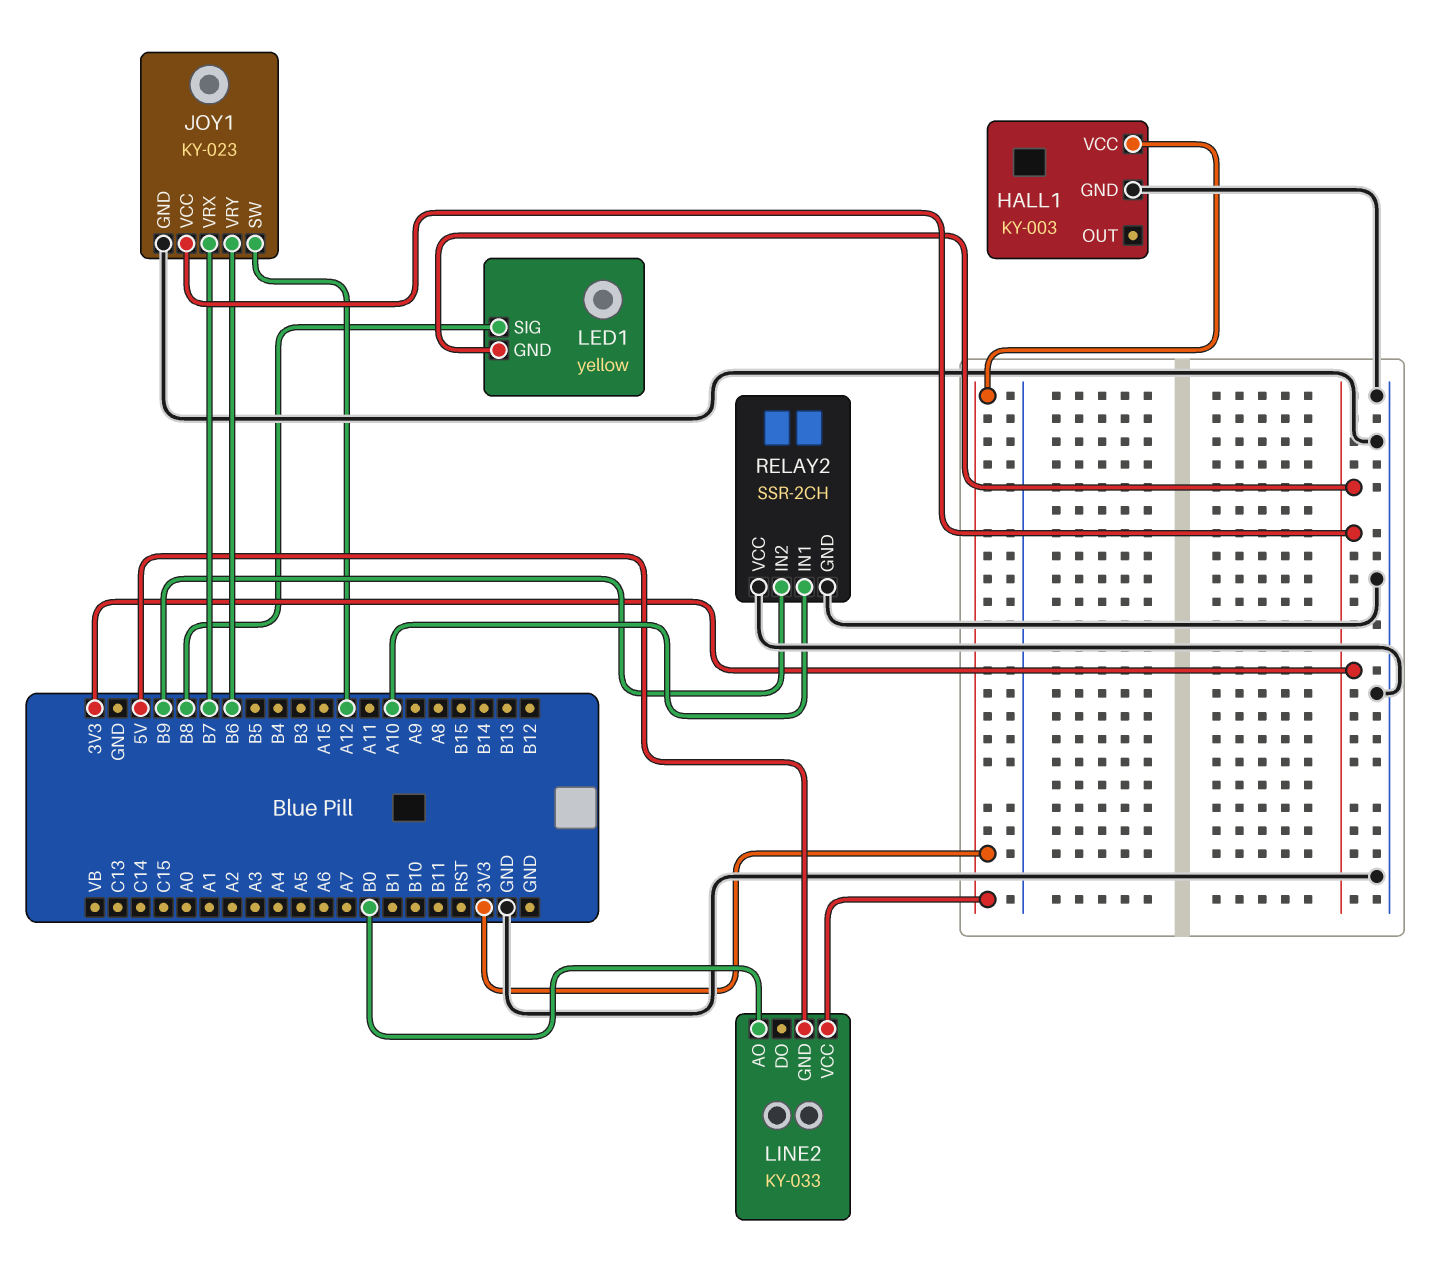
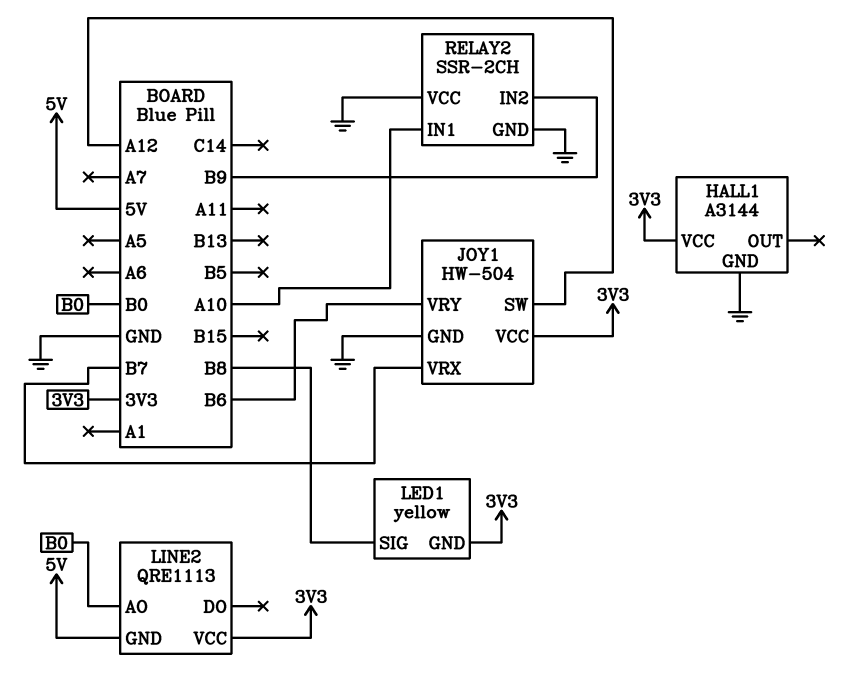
HALL1: KY-003 -> A3144
JOY1: KY-023 -> HW-504
LINE2: KY-033 -> QRE1113

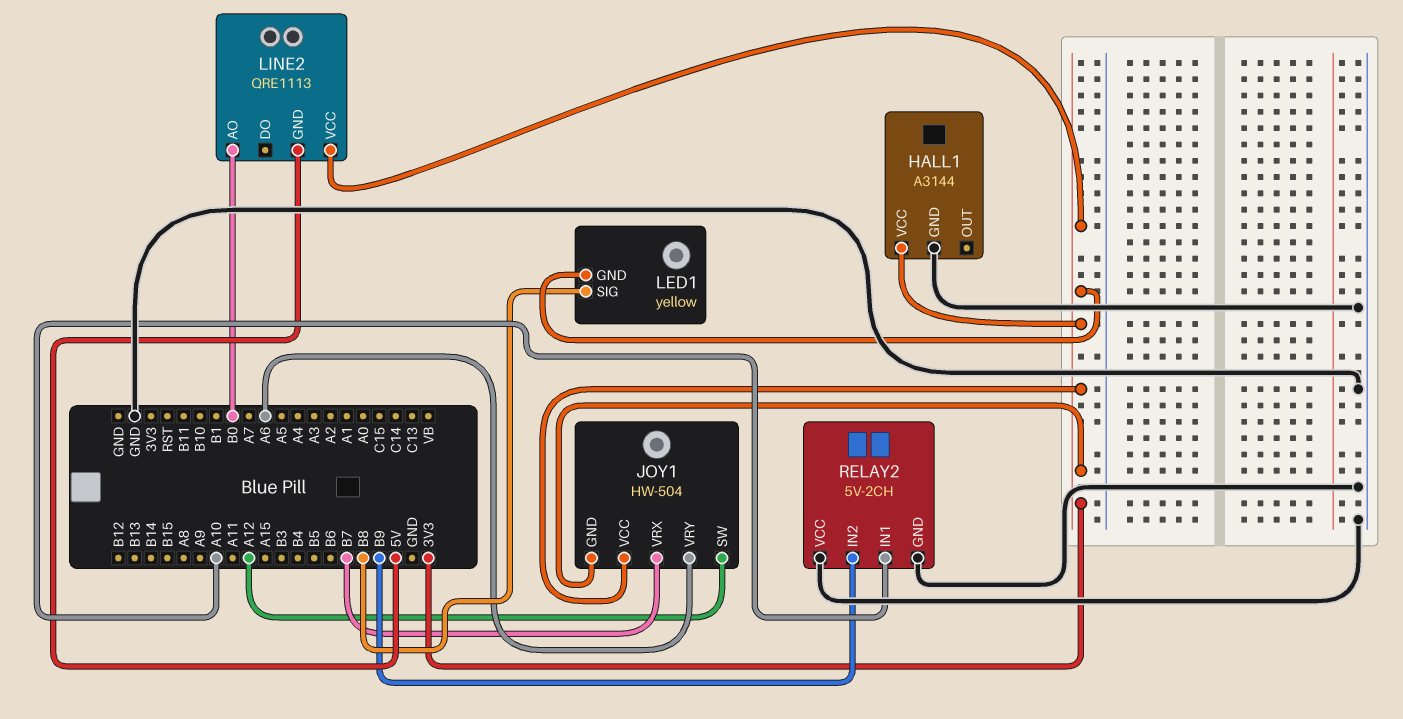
JOY1 pin GND: GND -> 3V3
JOY1 pin VRY: B6 -> A6
RELAY2: SSR-2CH -> 5V-2CH

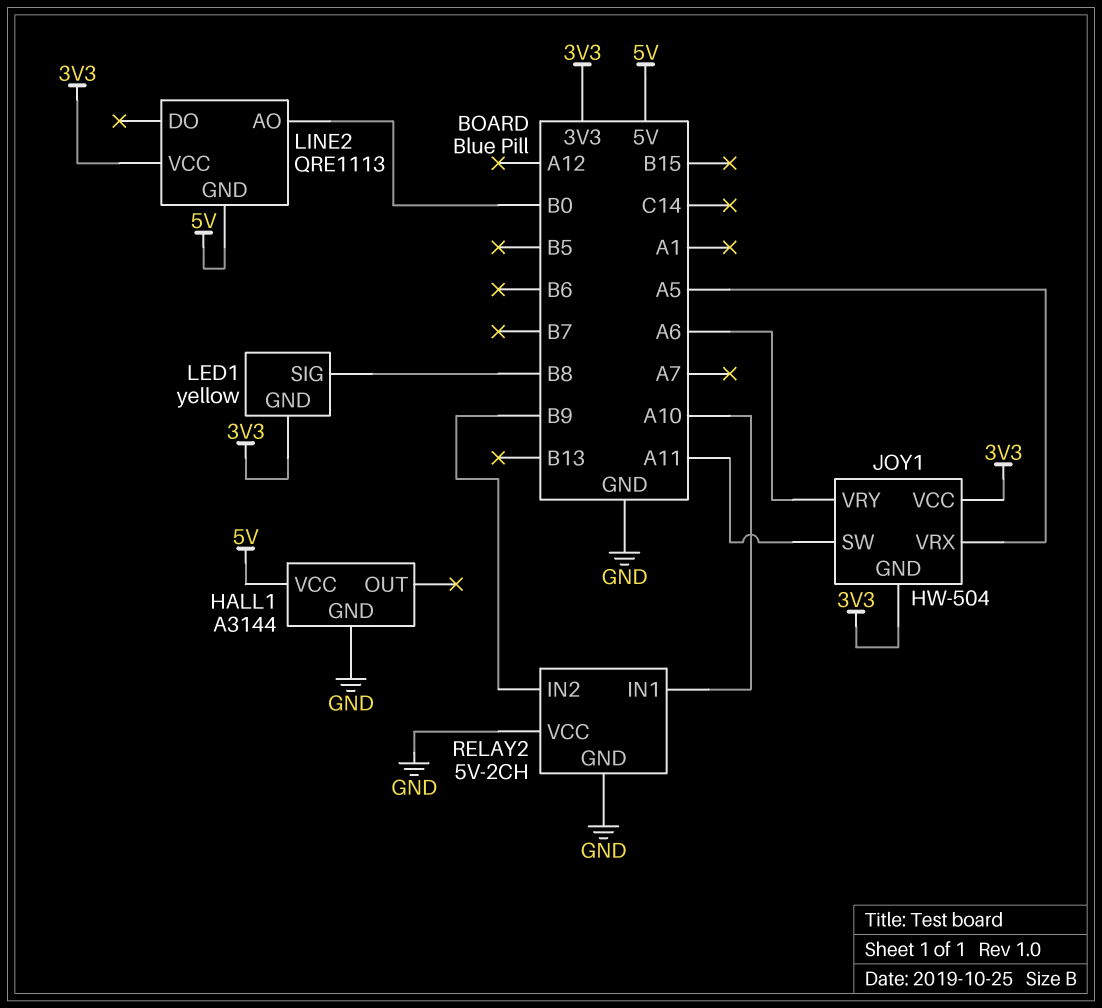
HALL1 pin VCC: 3V3 -> 5V
JOY1 pin SW: A12 -> A11
JOY1 pin VRX: B7 -> A5

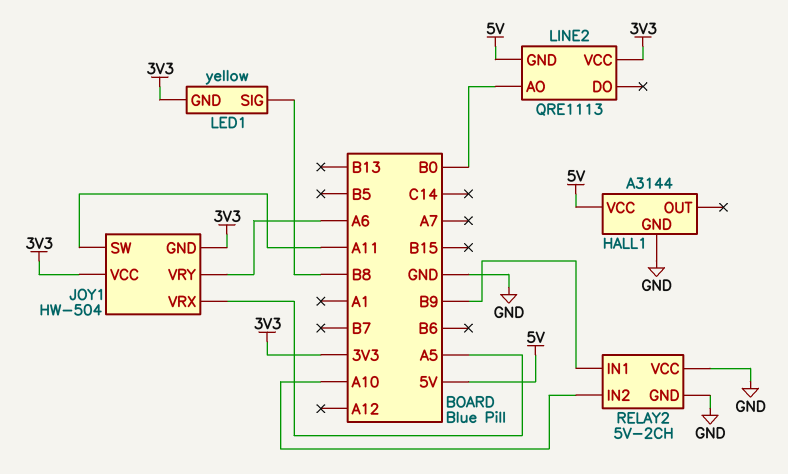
RELAY2 pin IN1: A10 -> B9
RELAY2 pin IN2: B9 -> A10

